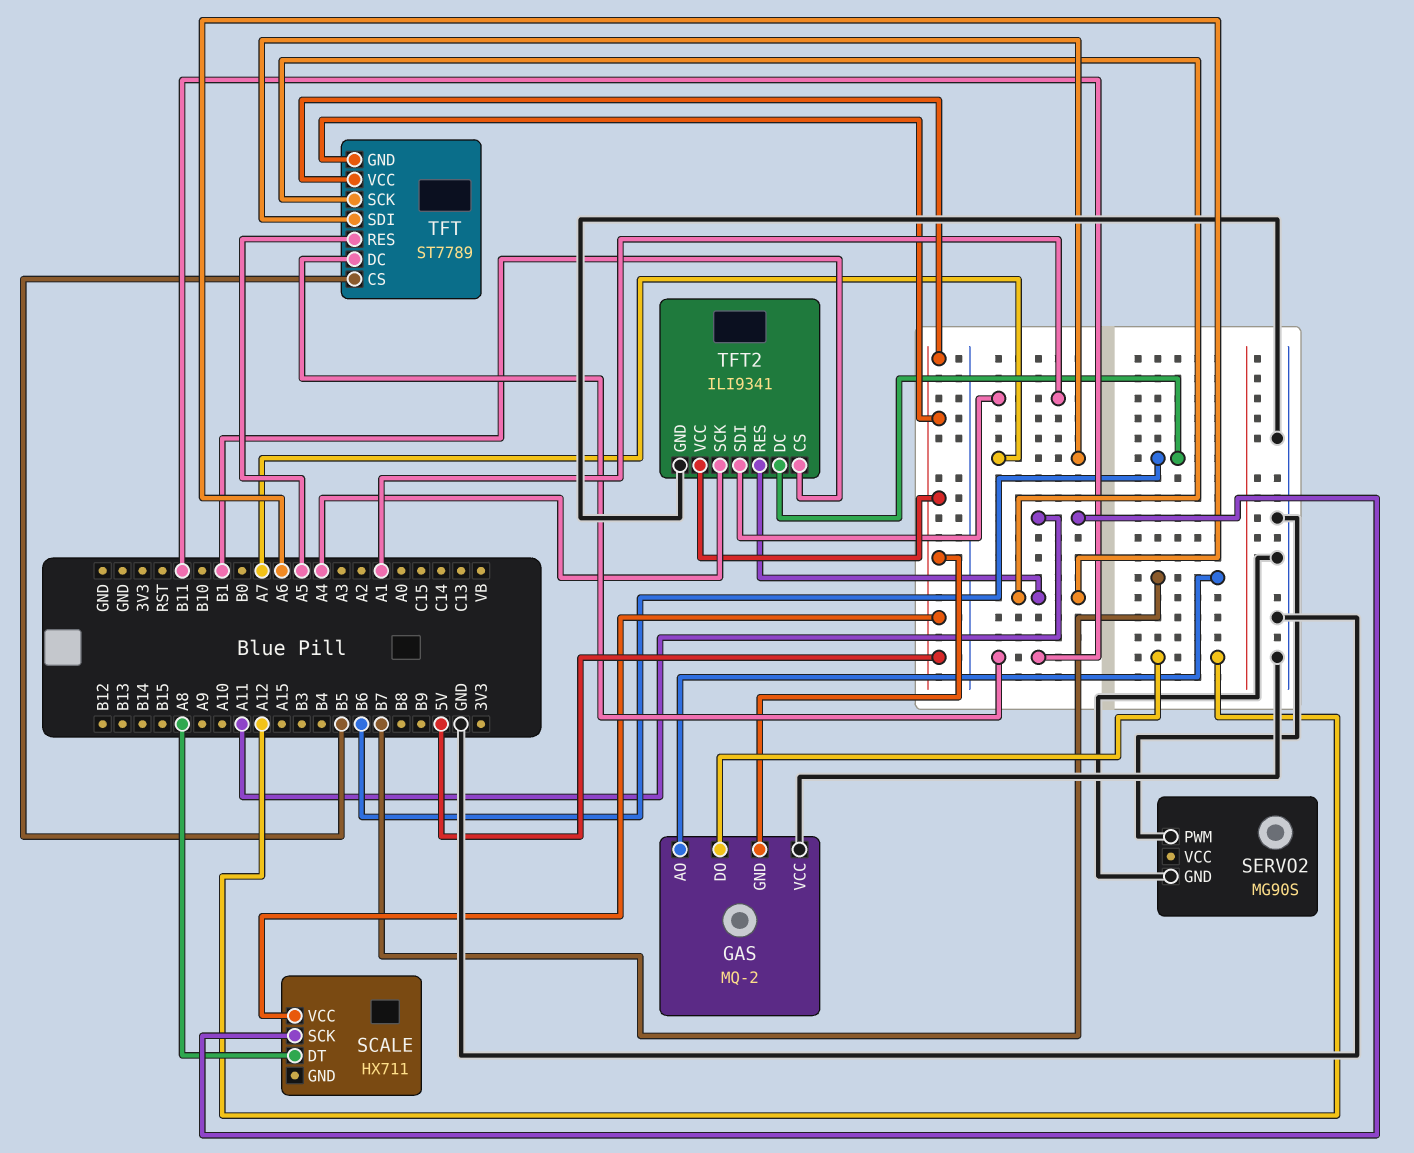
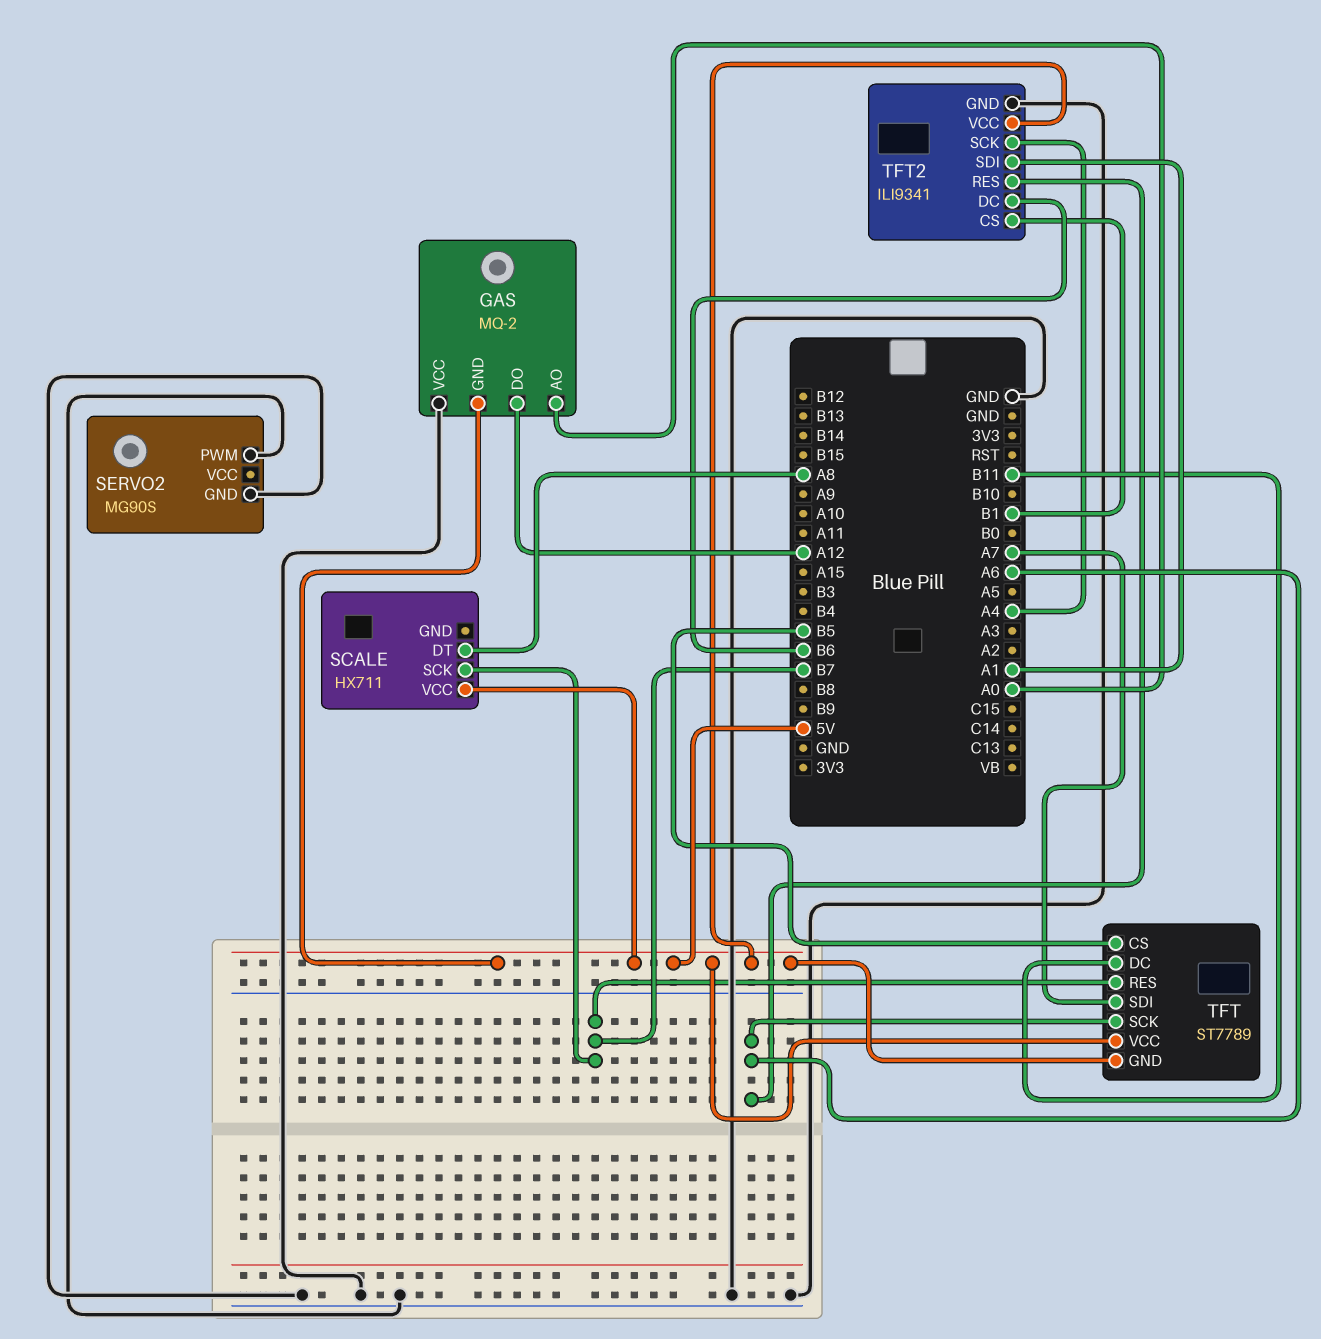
GAS pin AO: B7 -> A0
SCALE pin SCK: A11 -> B7
TFT pin RES: A5 -> B7

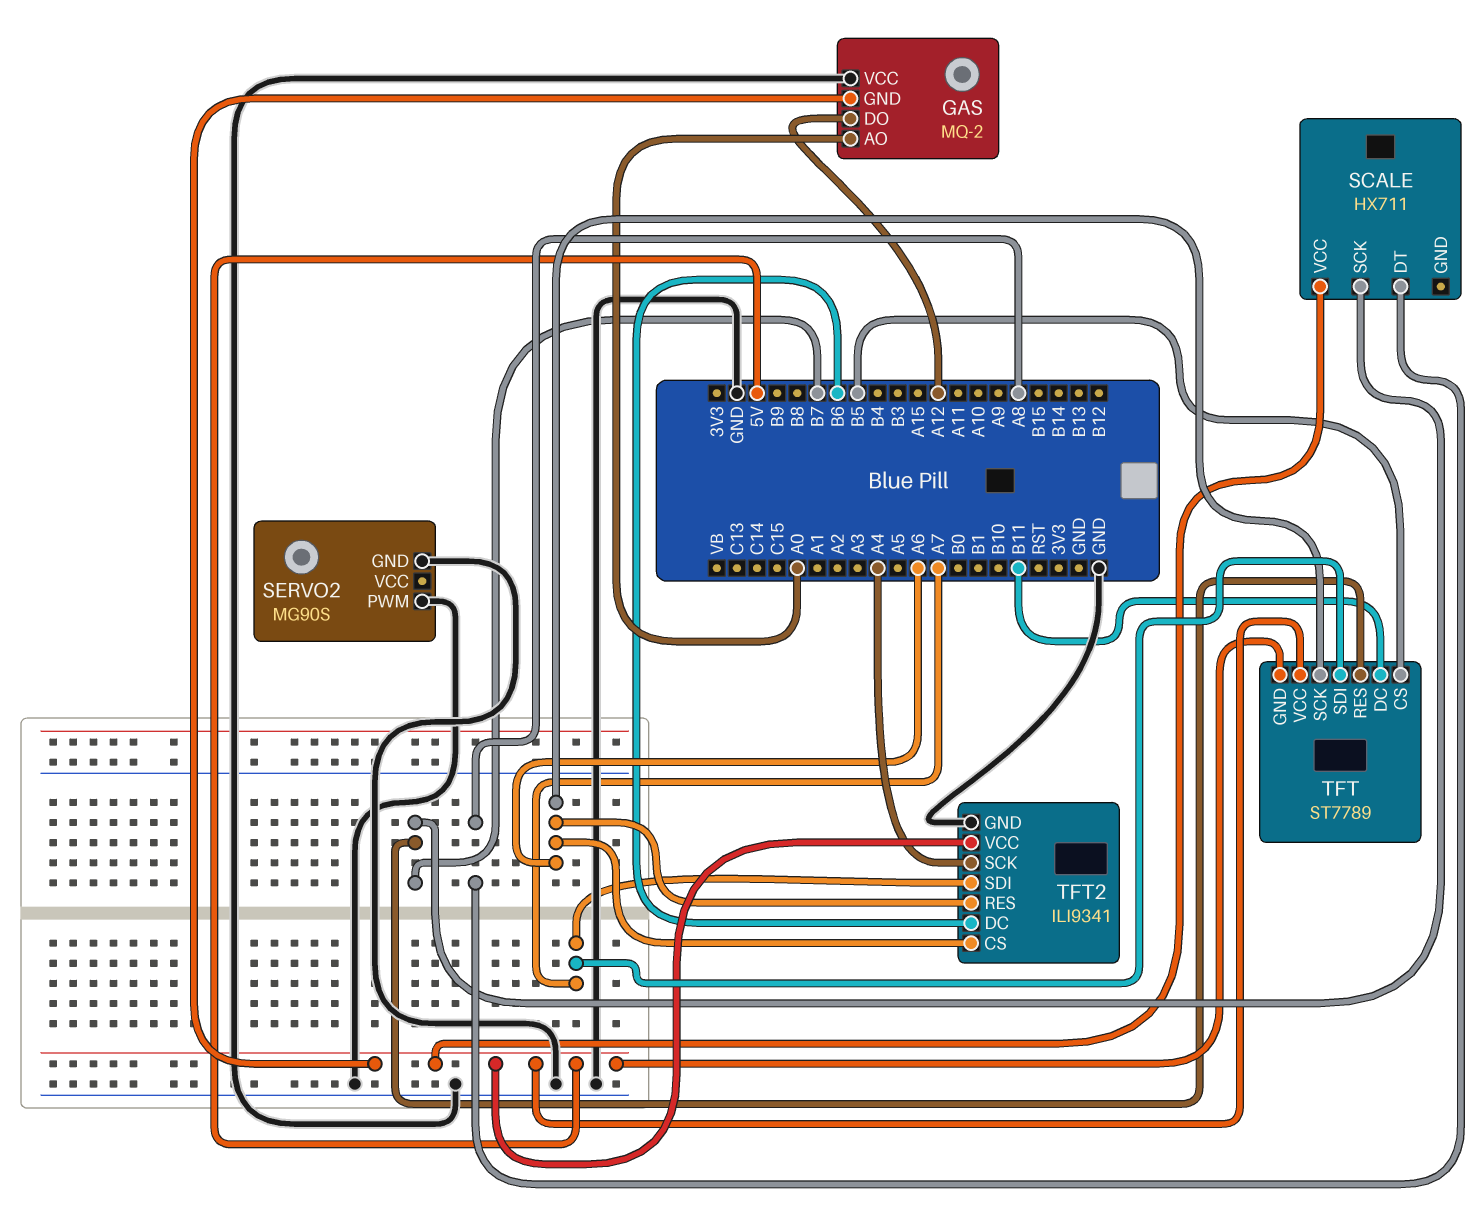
TFT2 pin CS: B1 -> A6
TFT2 pin SDI: A1 -> A7

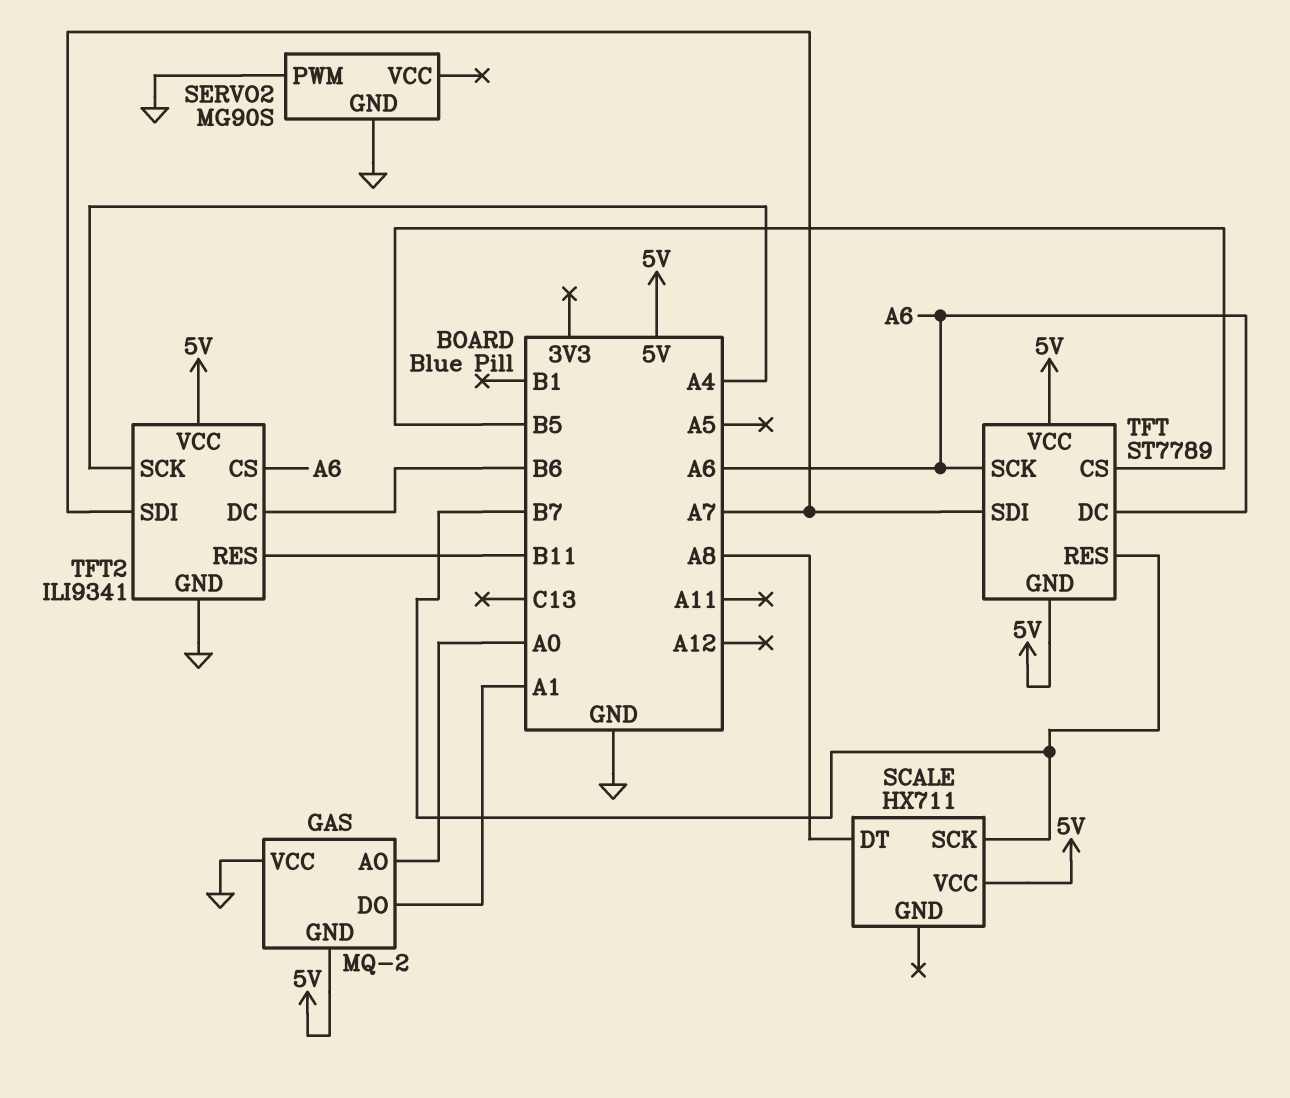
GAS pin DO: A12 -> A1
TFT pin DC: B11 -> A6
TFT2 pin RES: A6 -> B11

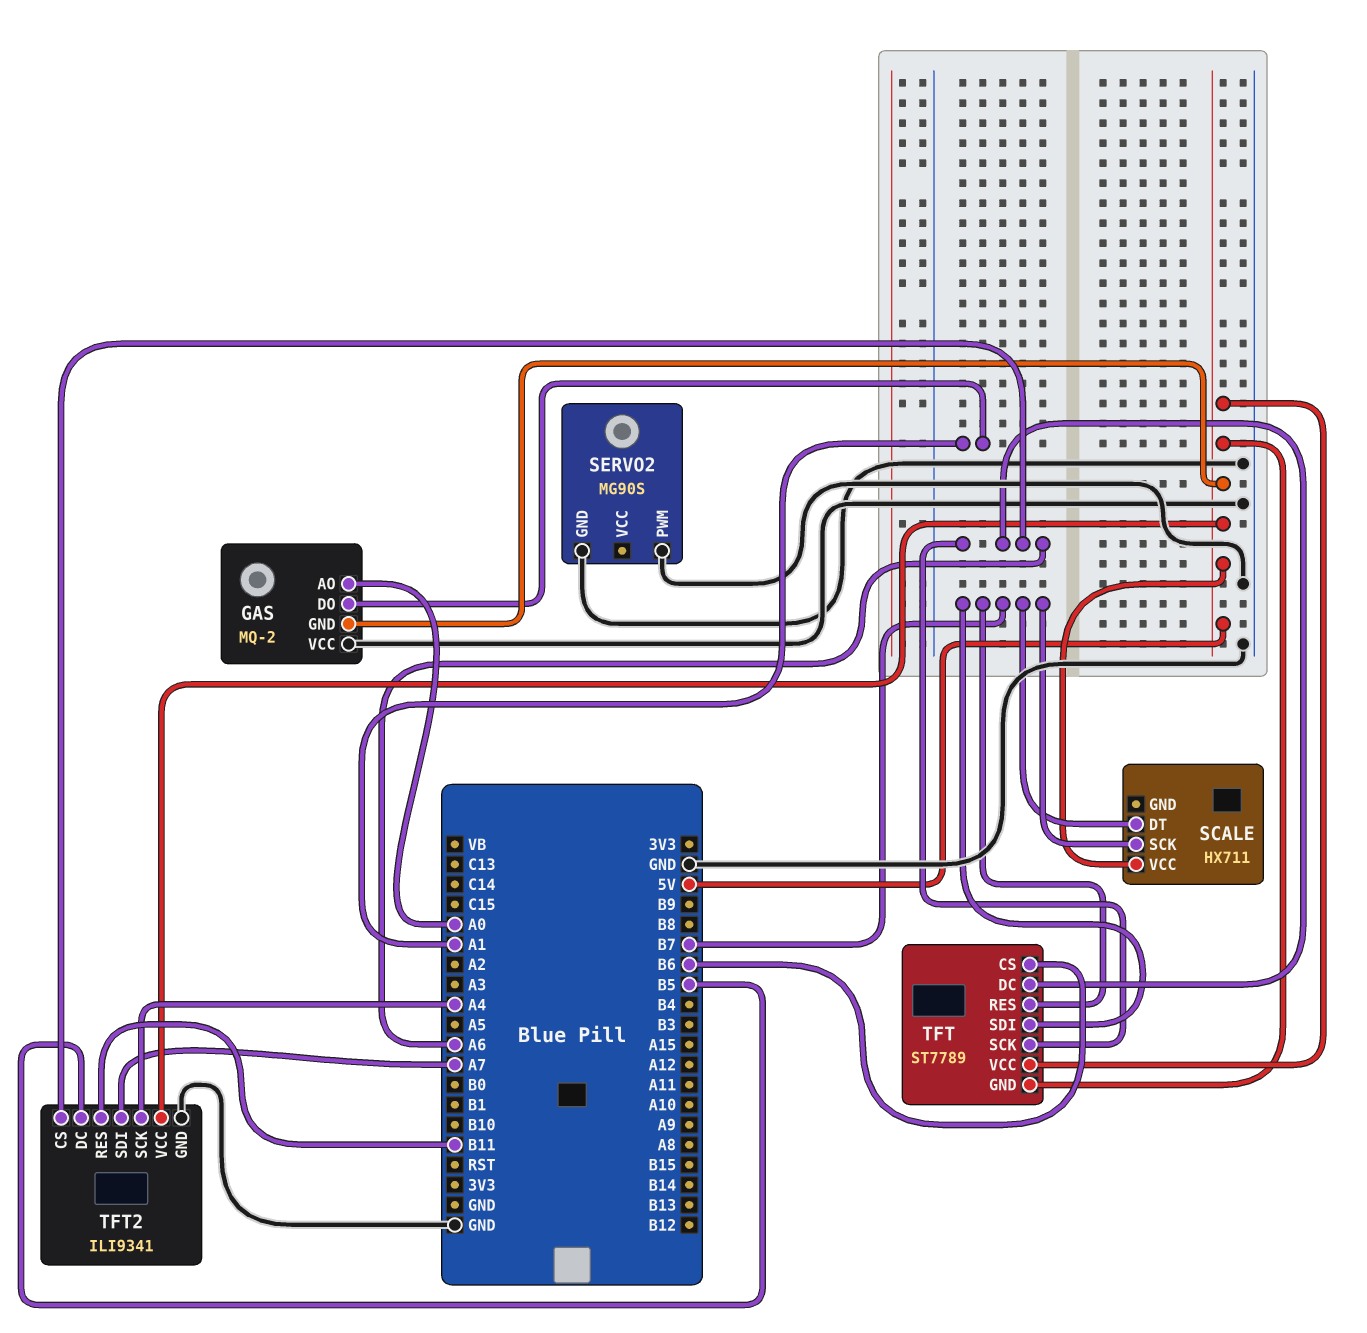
SCALE pin DT: A8 -> B7
TFT pin CS: B5 -> B6
TFT pin SDI: A7 -> B7
TFT2 pin DC: B6 -> B5

